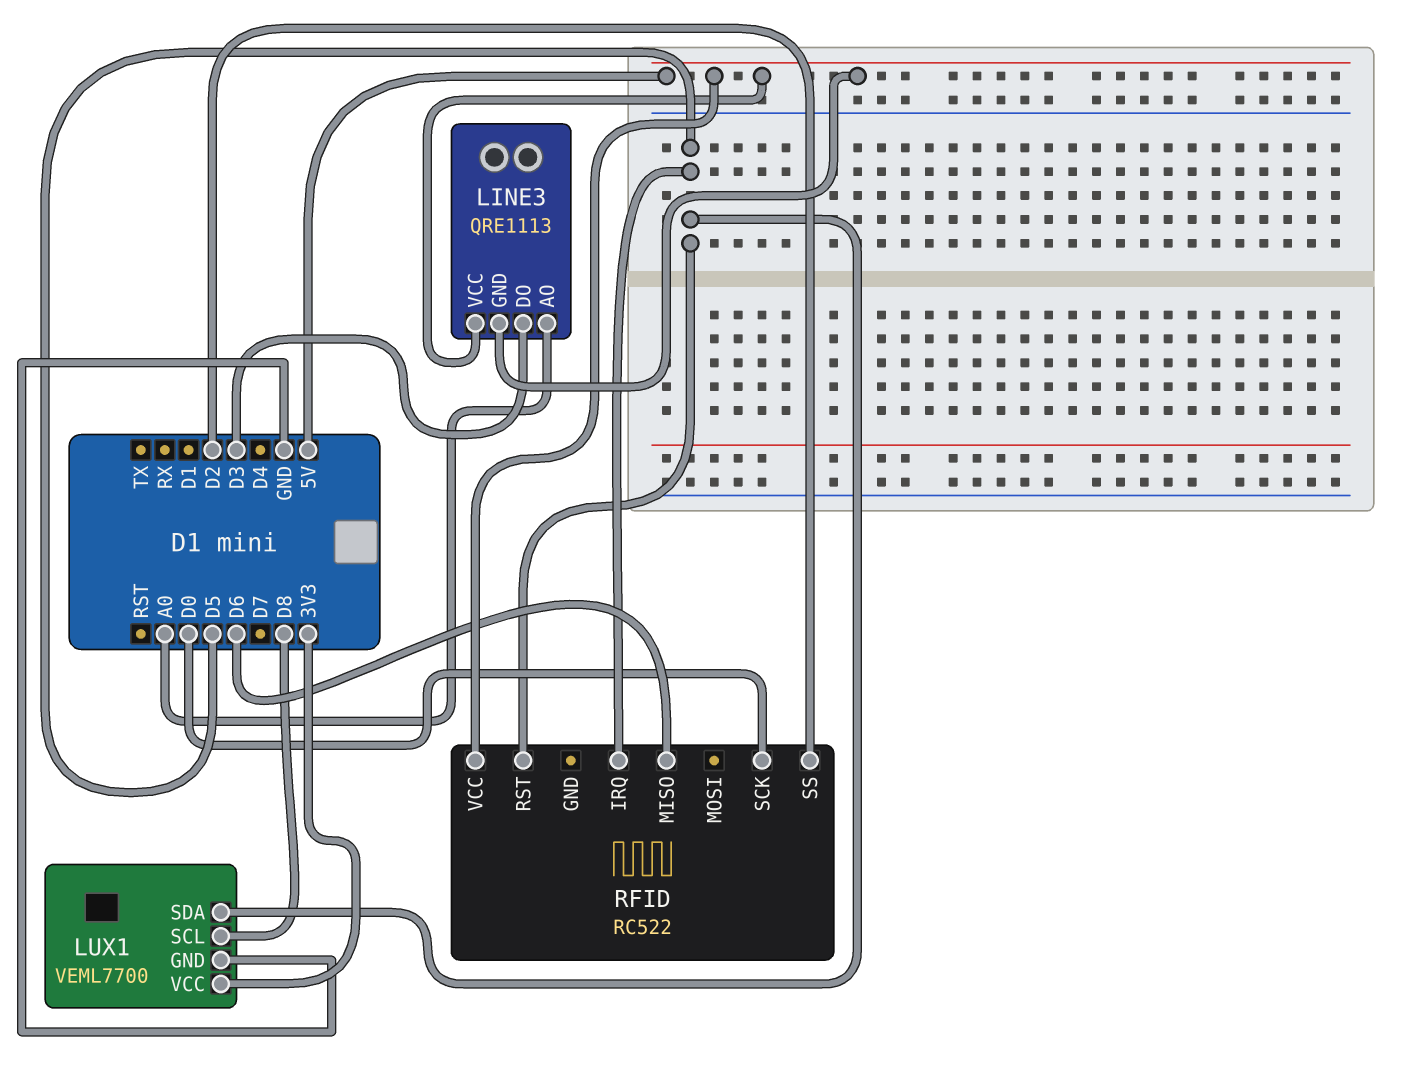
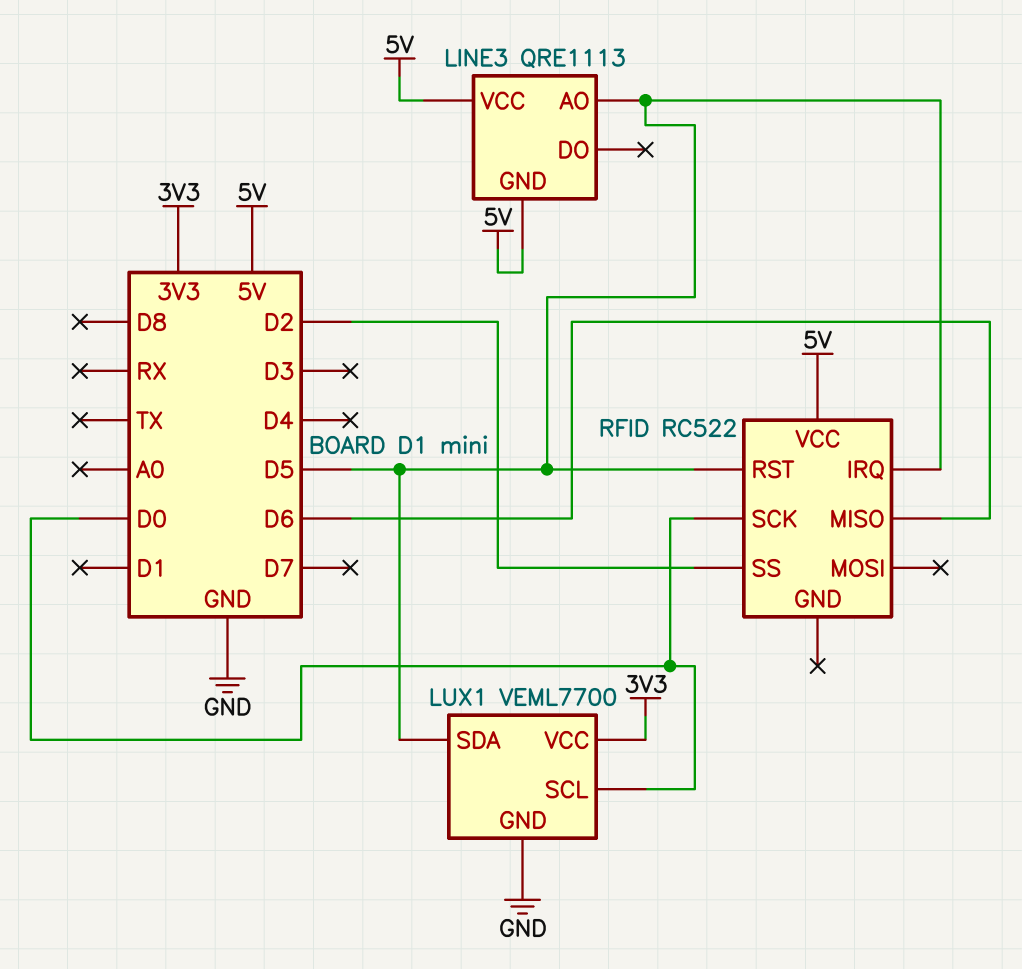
LINE3 pin AO: A0 -> D5
LINE3 pin DO: D3 -> none
LUX1 pin SCL: D8 -> D0

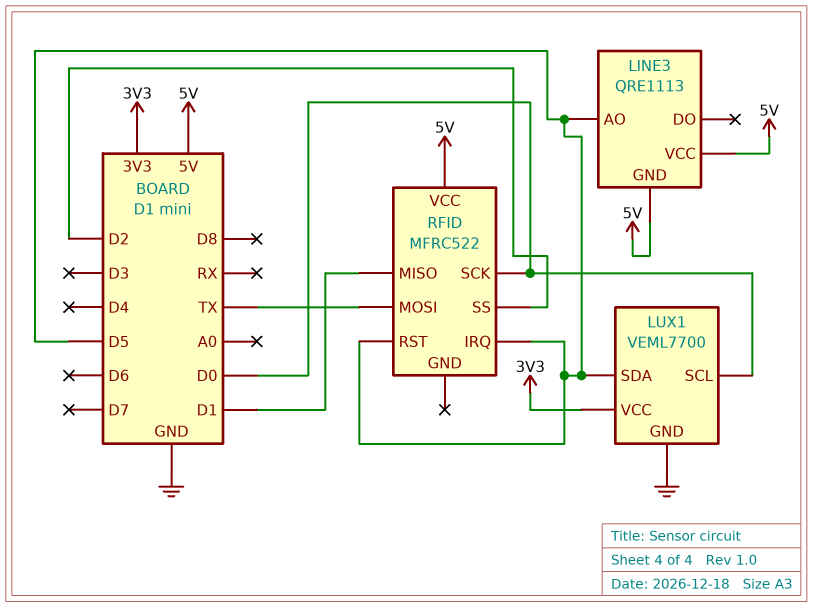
RFID: RC522 -> MFRC522
RFID pin MISO: D6 -> D1
RFID pin MOSI: none -> TX

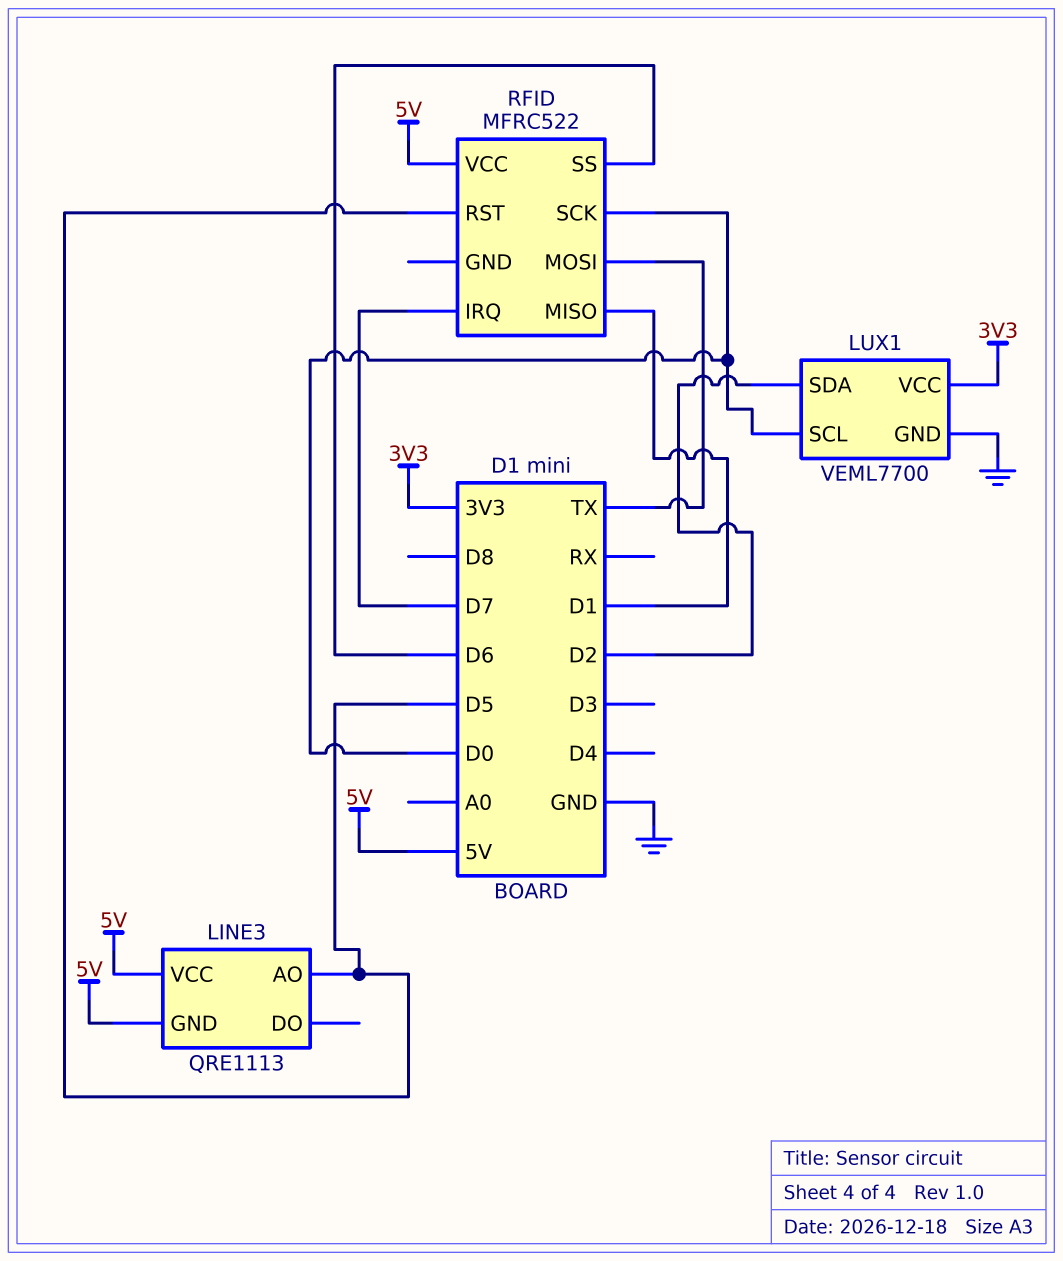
LUX1 pin SDA: D5 -> D2
RFID pin IRQ: D5 -> D7
RFID pin SS: D2 -> D6

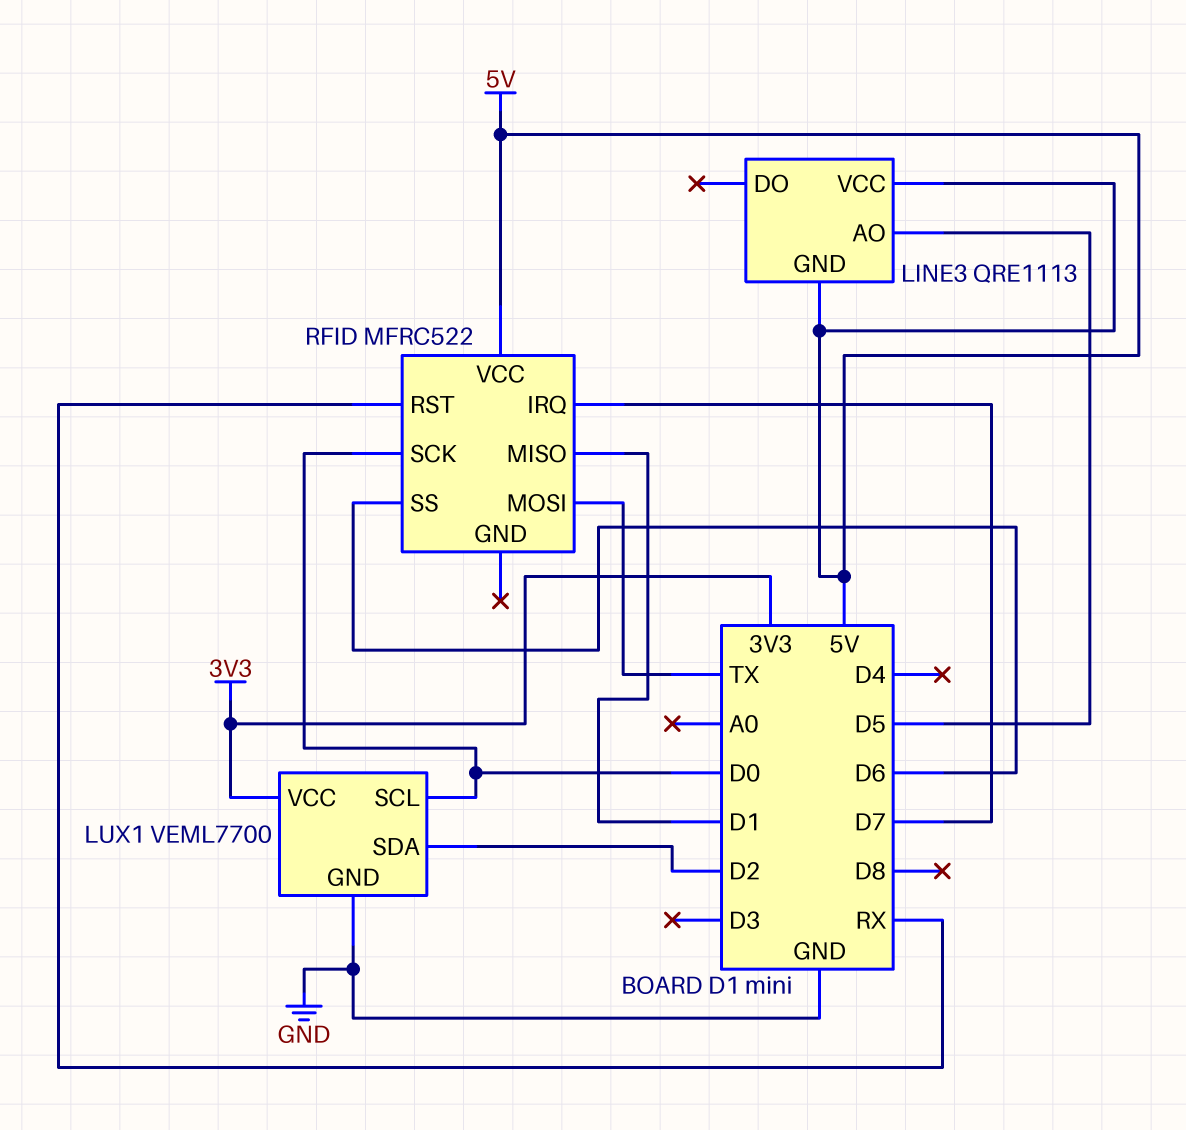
RFID pin RST: D5 -> RX

